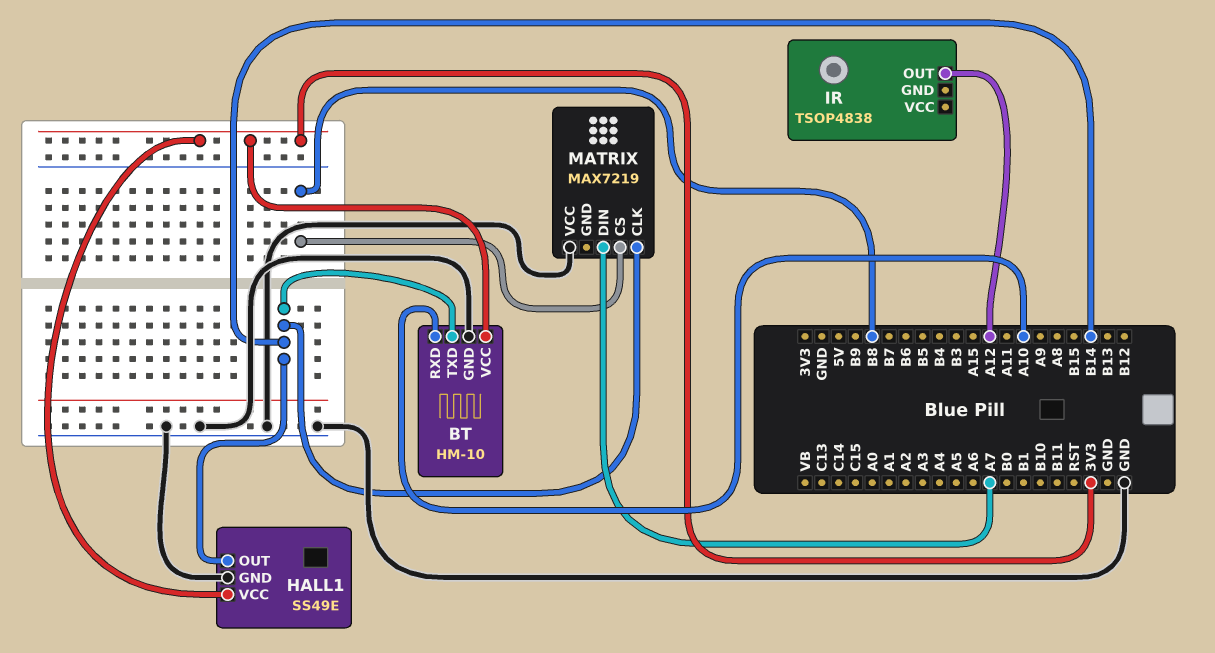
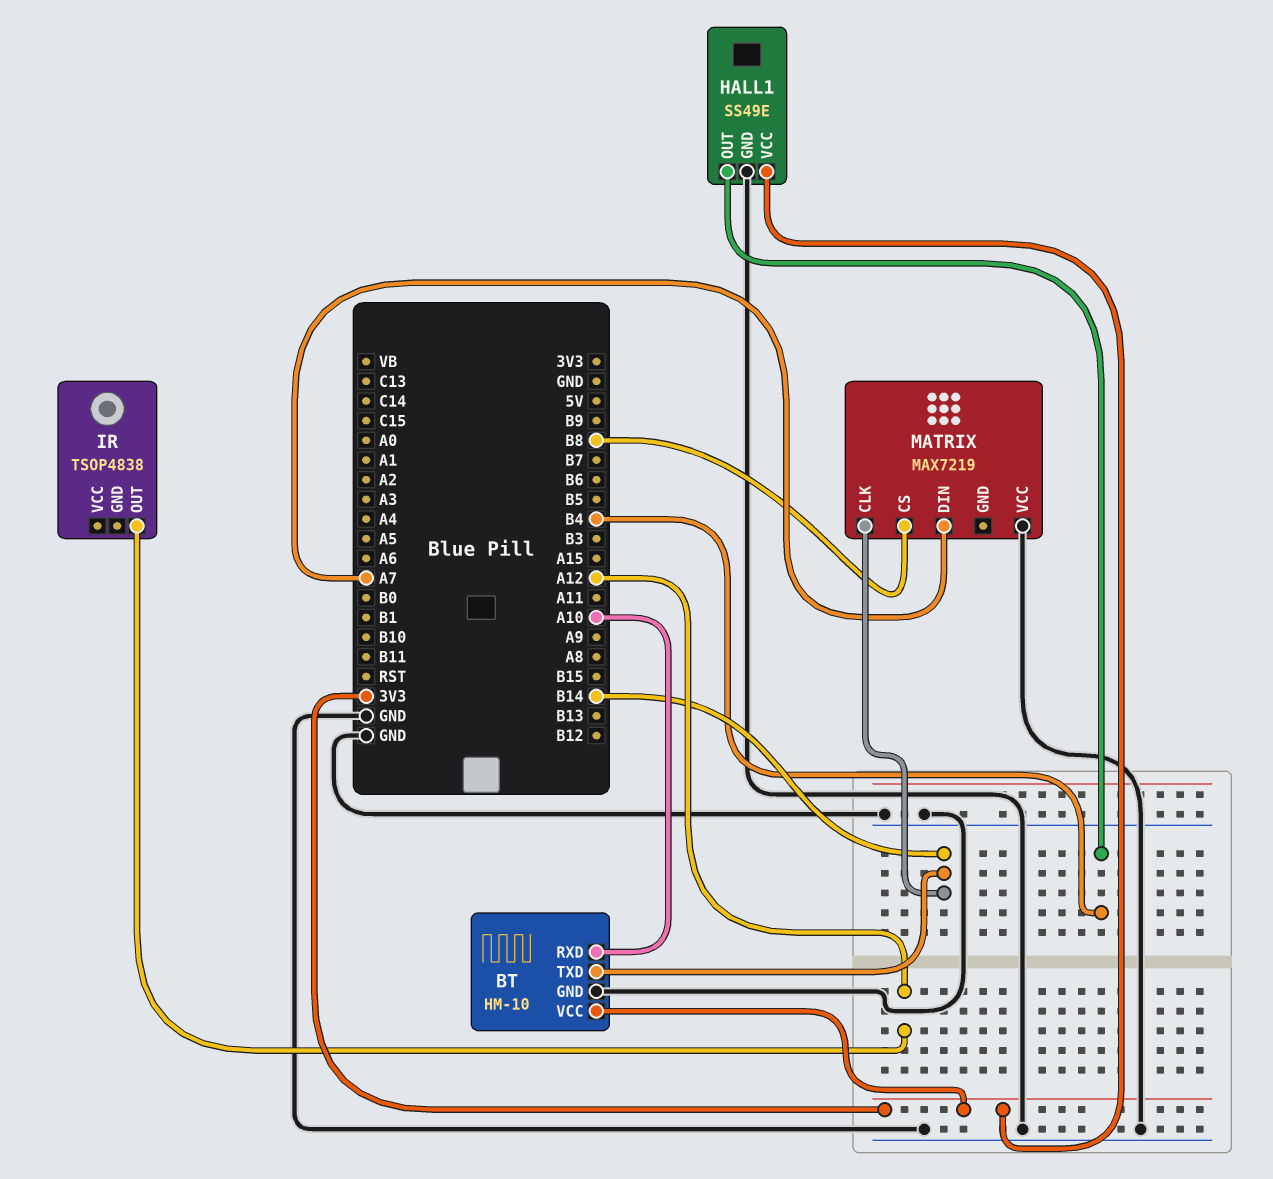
HALL1 pin OUT: B14 -> B4

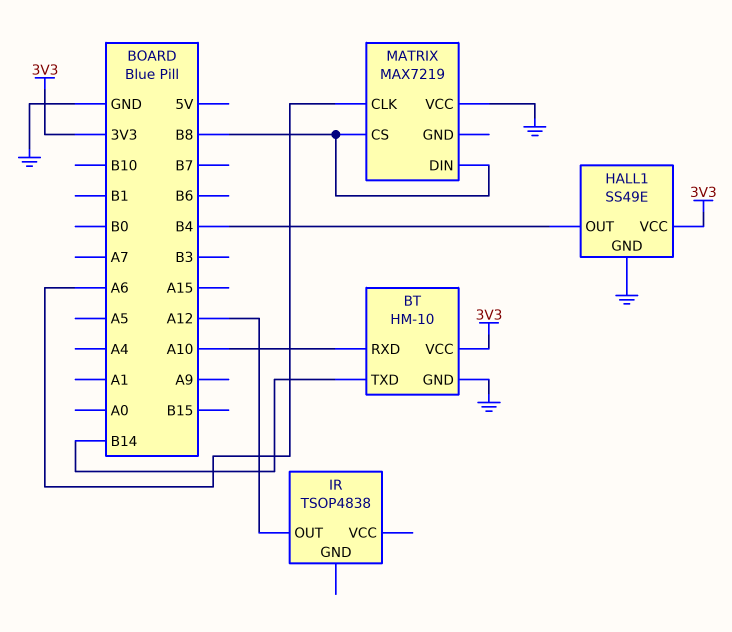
MATRIX pin CLK: B14 -> A6
MATRIX pin DIN: A7 -> B8

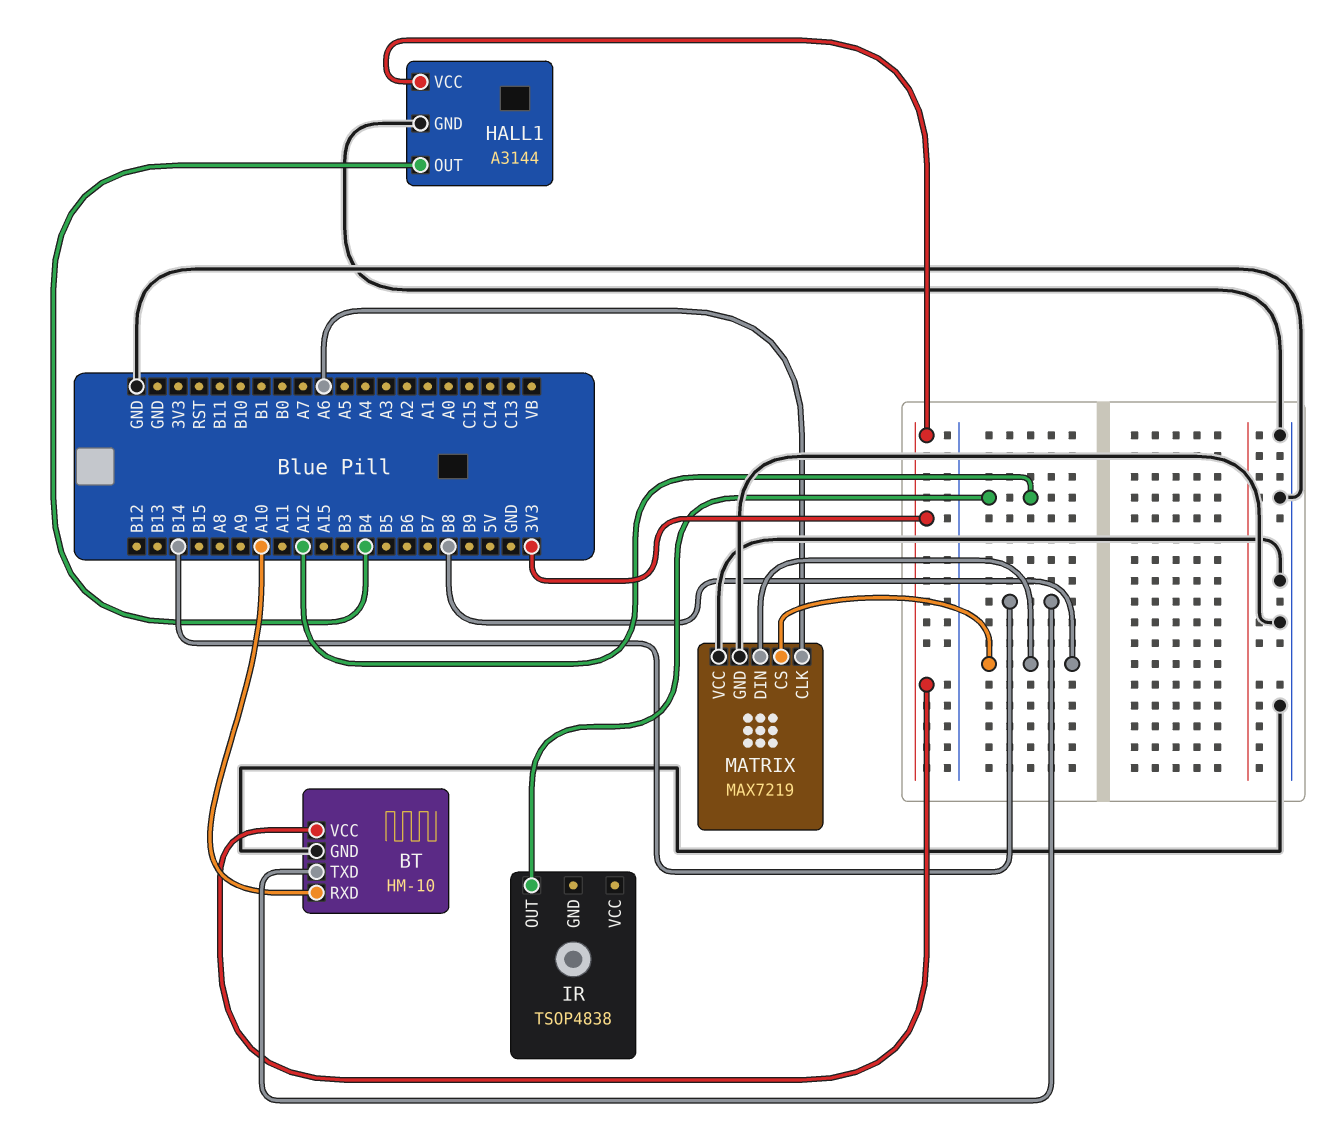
HALL1: SS49E -> A3144
MATRIX pin GND: none -> GND

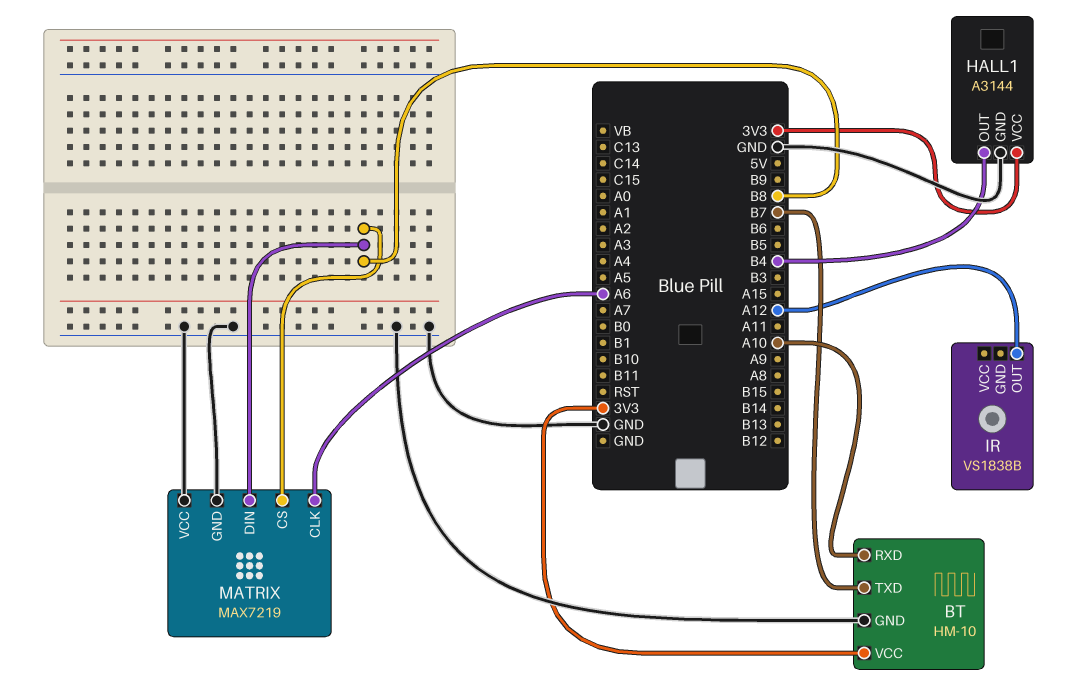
BT pin TXD: B14 -> B7
IR: TSOP4838 -> VS1838B

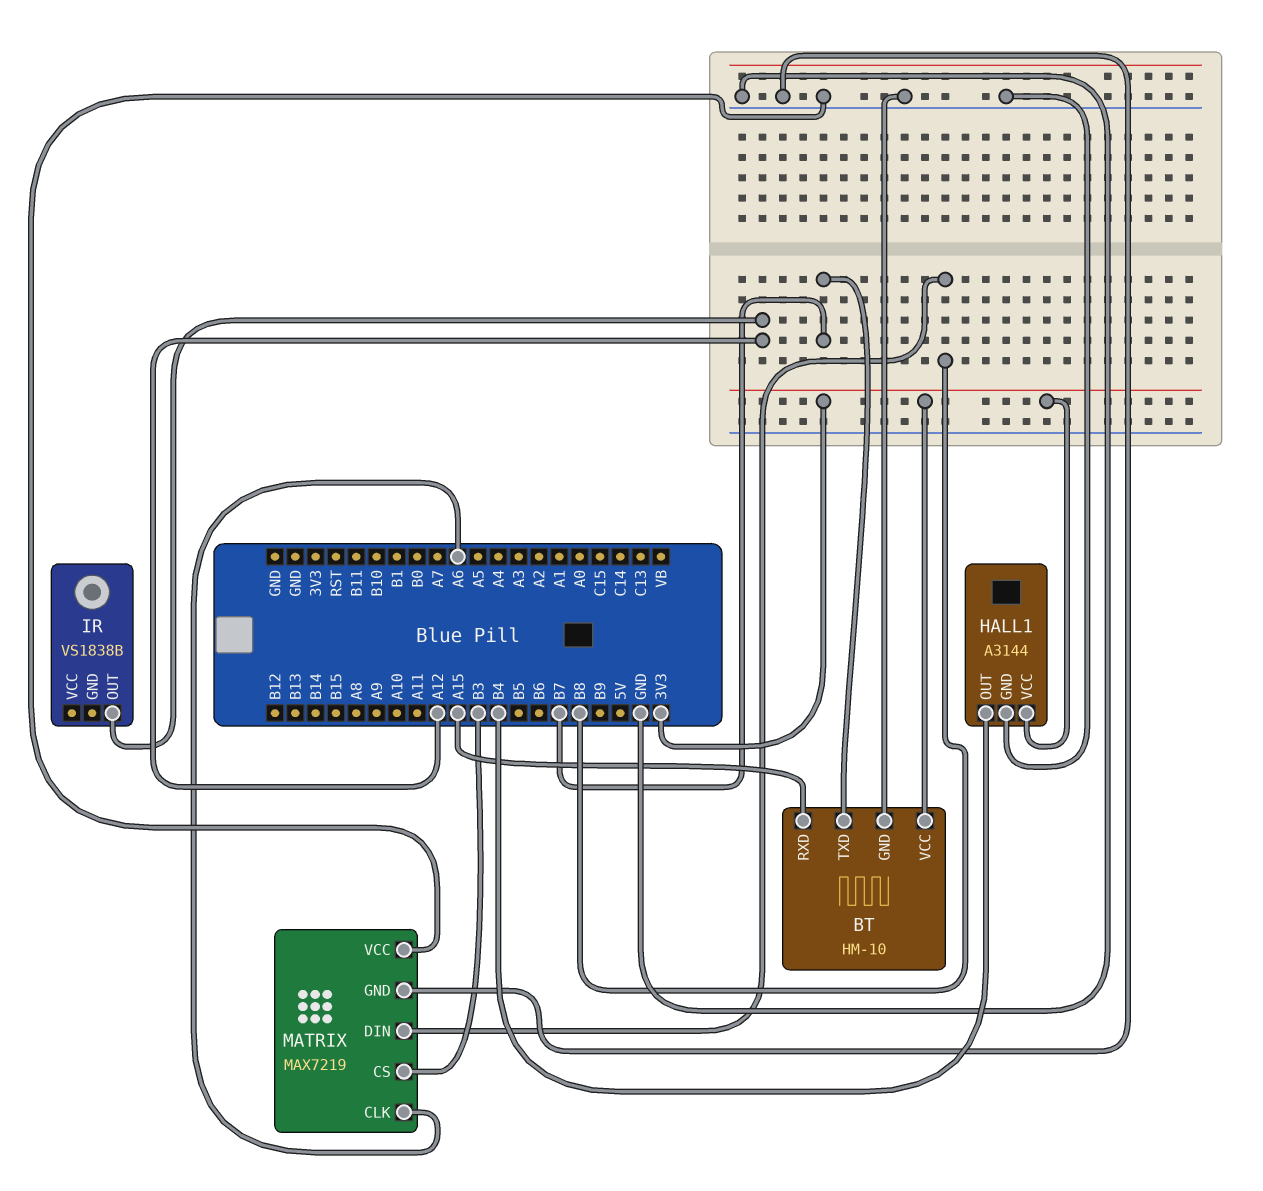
BT pin RXD: A10 -> A15
MATRIX pin CS: B8 -> B3

